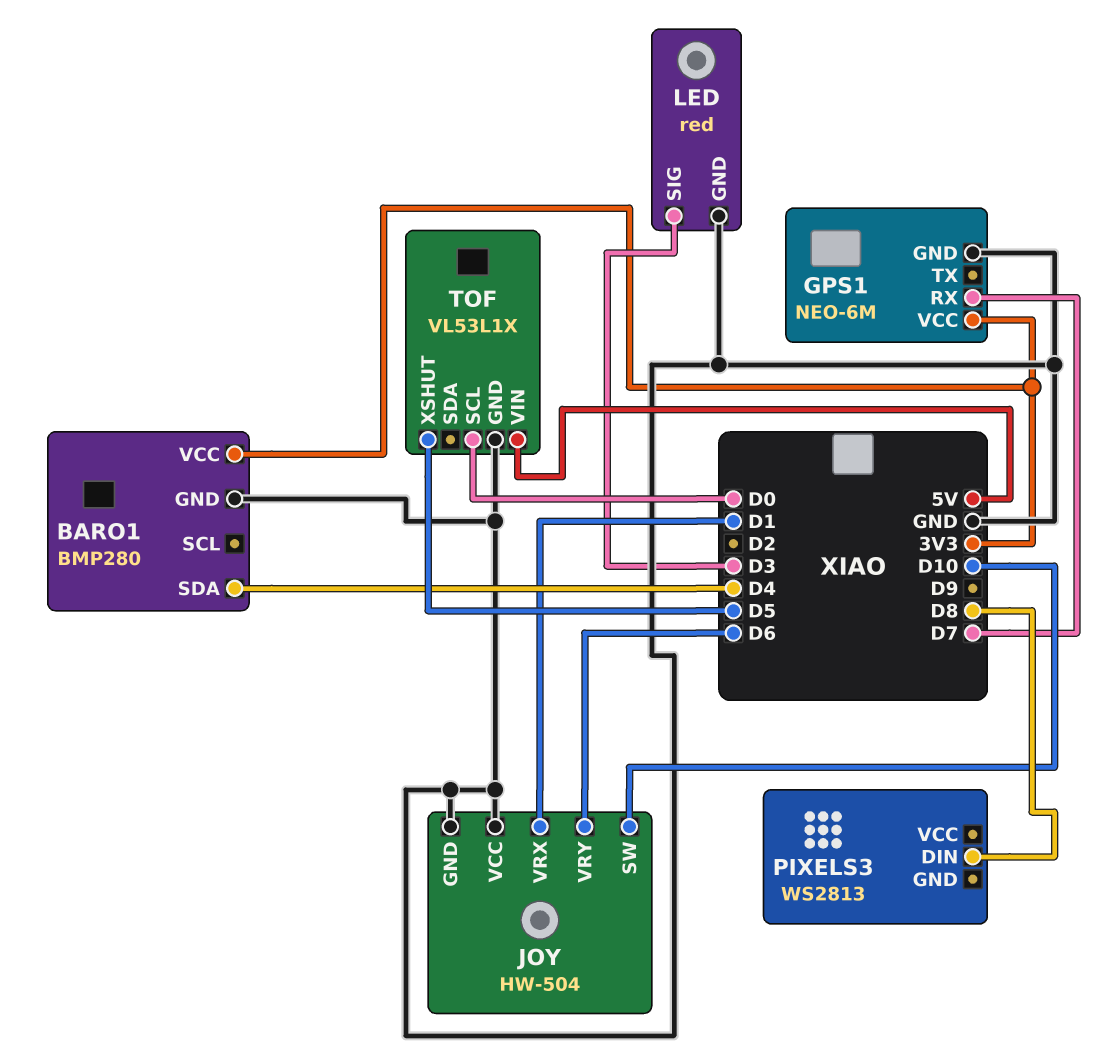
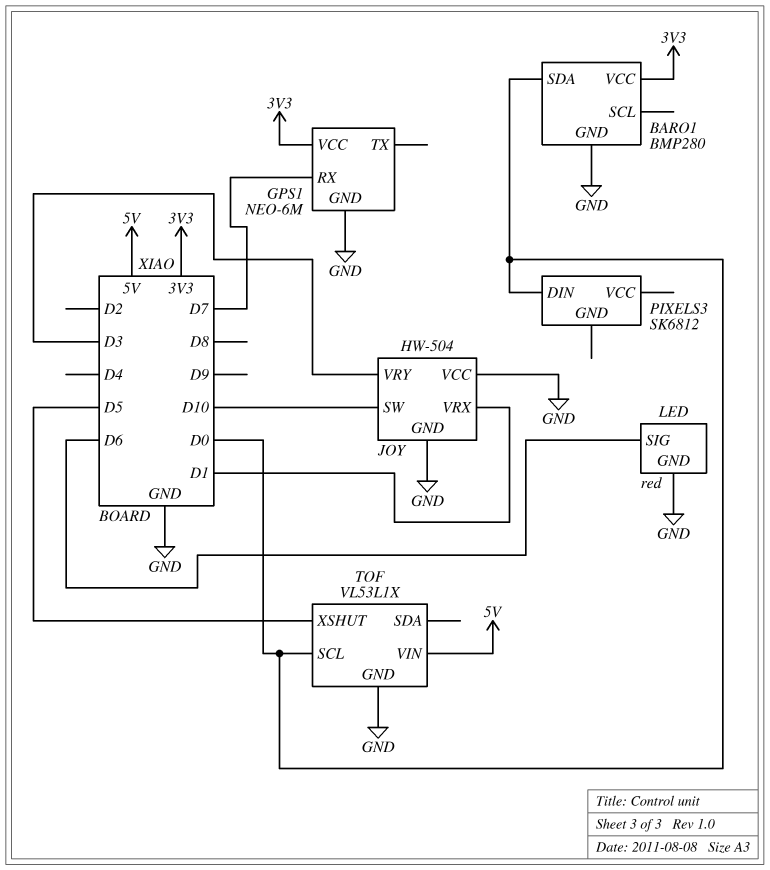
BARO1 pin SDA: D4 -> D0
JOY pin VRY: D6 -> D3
LED pin SIG: D3 -> D6
PIXELS3: WS2813 -> SK6812
PIXELS3 pin DIN: D8 -> D0

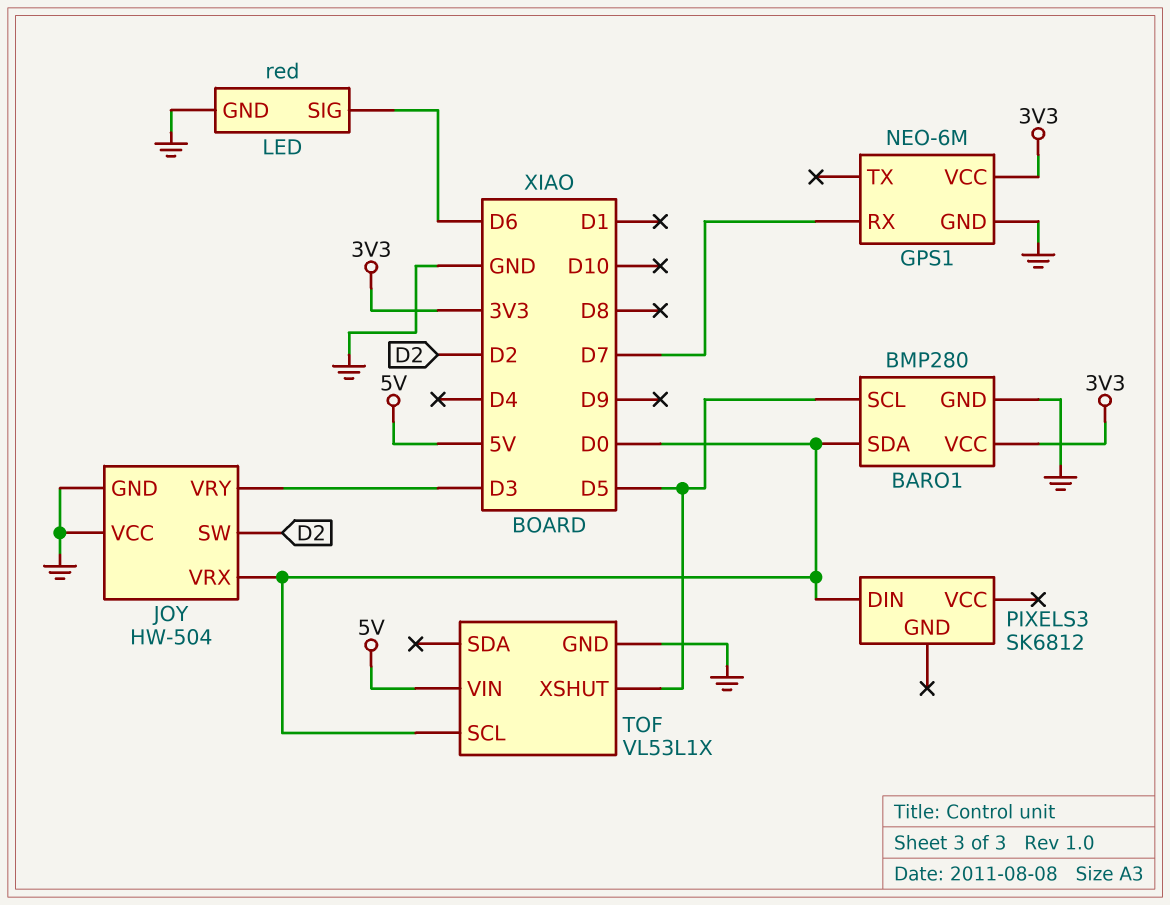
BARO1 pin SCL: none -> D5
JOY pin SW: D10 -> D2
JOY pin VRX: D1 -> D0

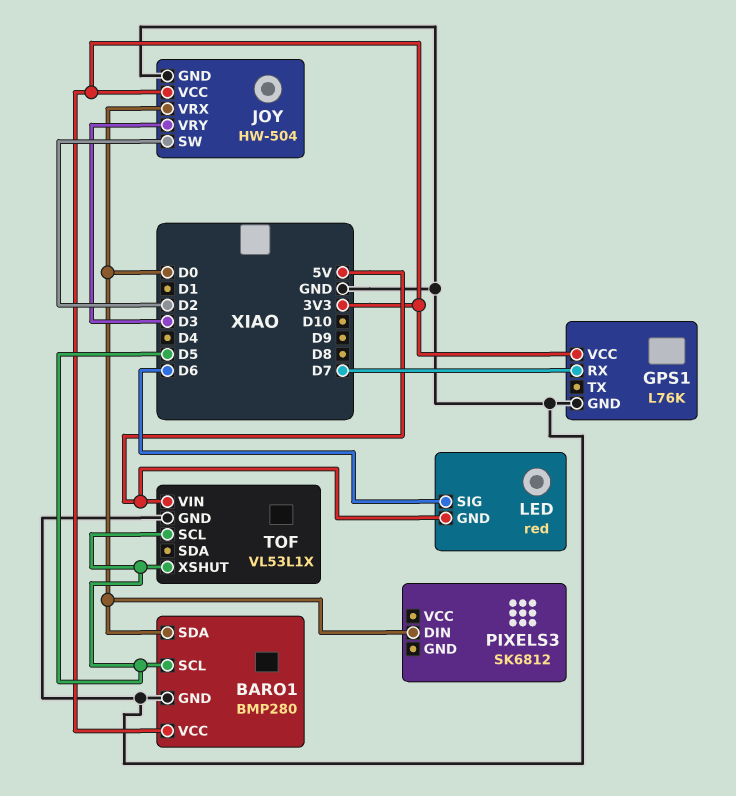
GPS1: NEO-6M -> L76K
JOY pin VCC: GND -> 3V3
LED pin GND: GND -> 5V
TOF pin SCL: D0 -> D5

